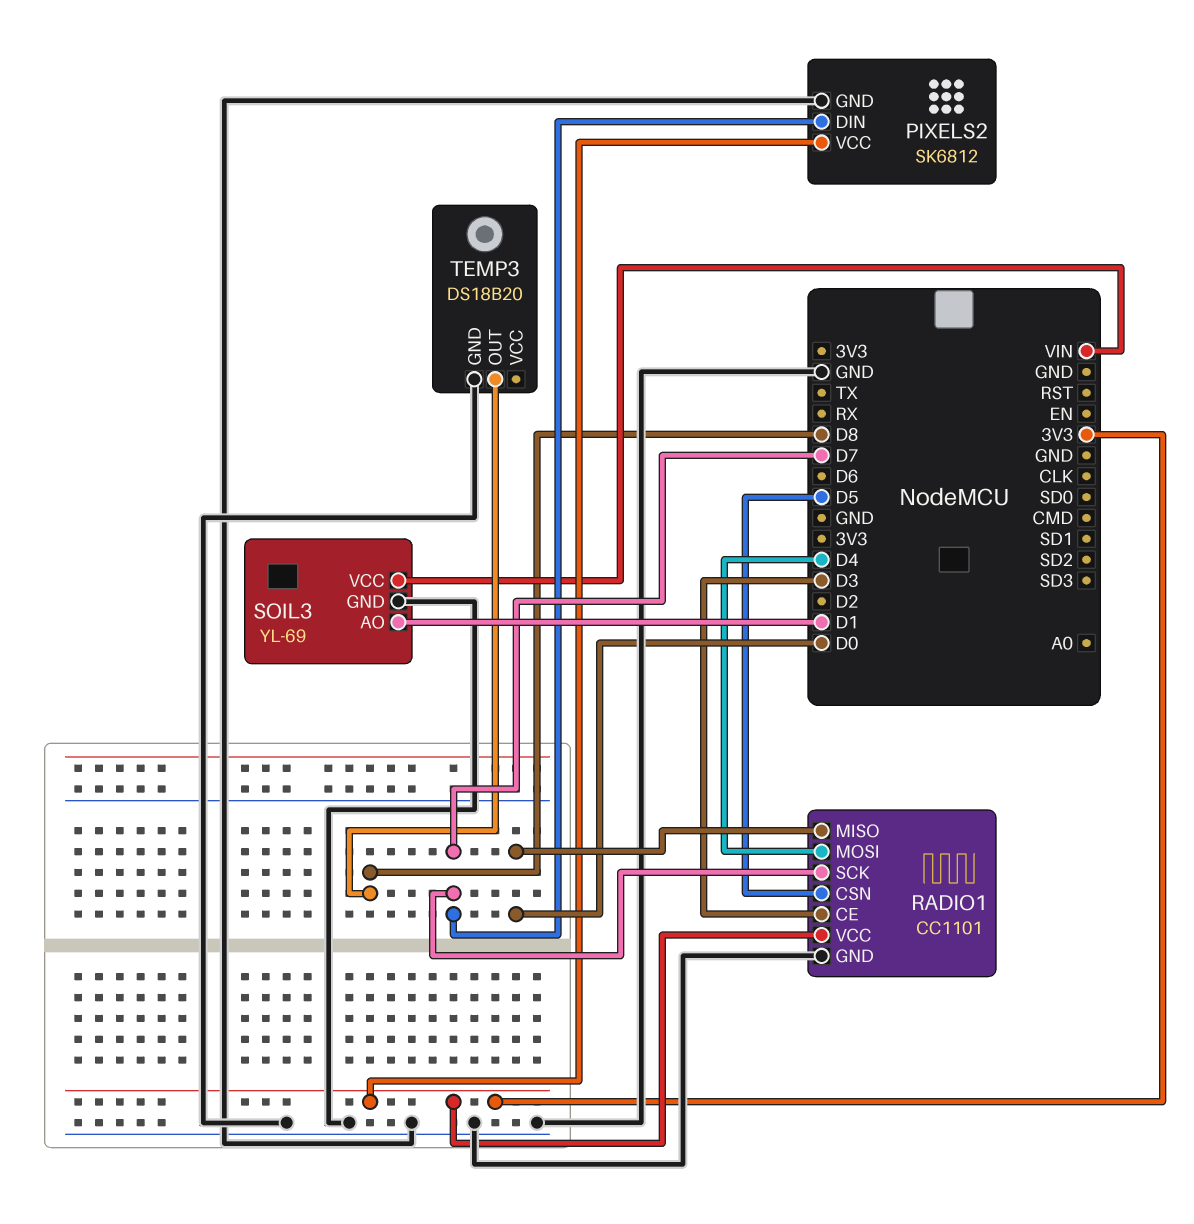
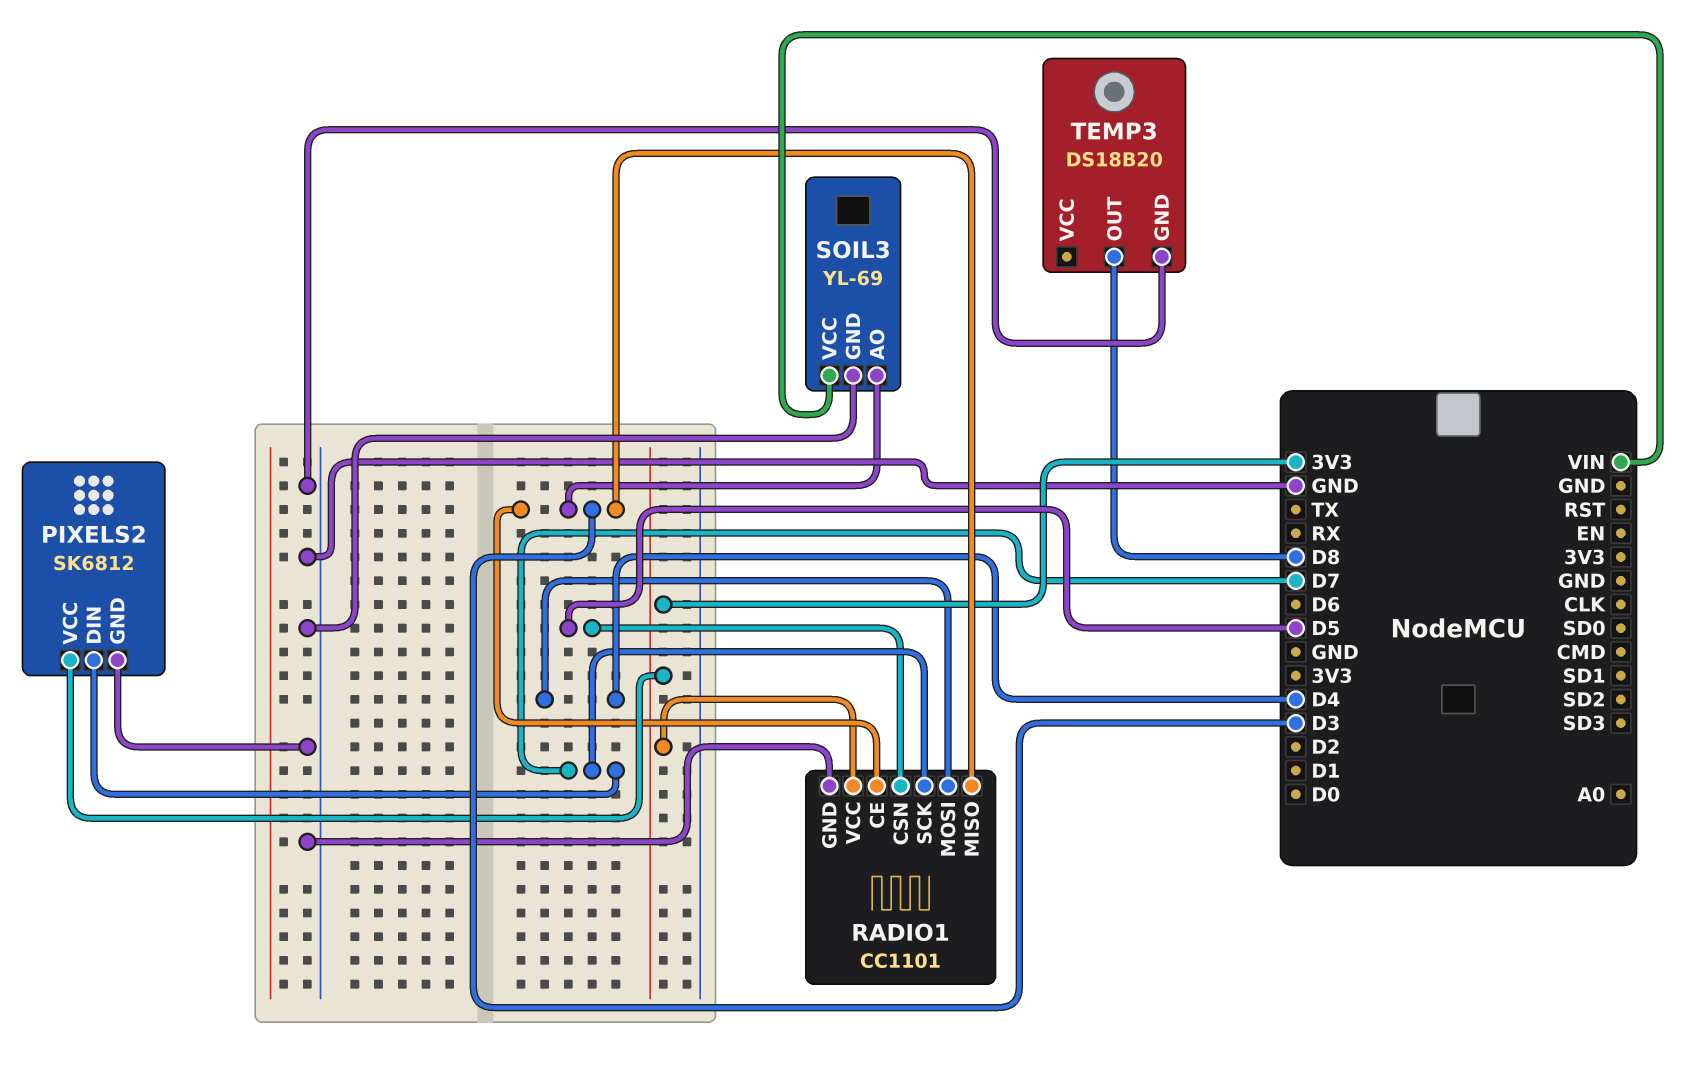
RADIO1 pin MISO: D0 -> D3
SOIL3 pin AO: D1 -> D3

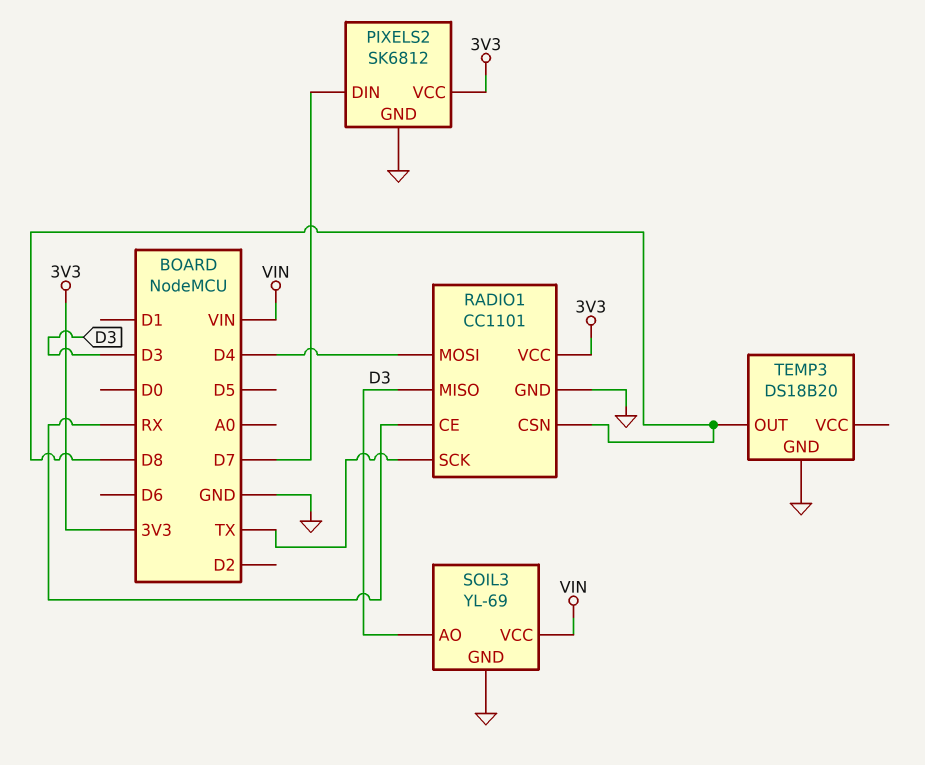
RADIO1 pin CE: D3 -> RX
RADIO1 pin CSN: D5 -> D8
RADIO1 pin SCK: D7 -> TX

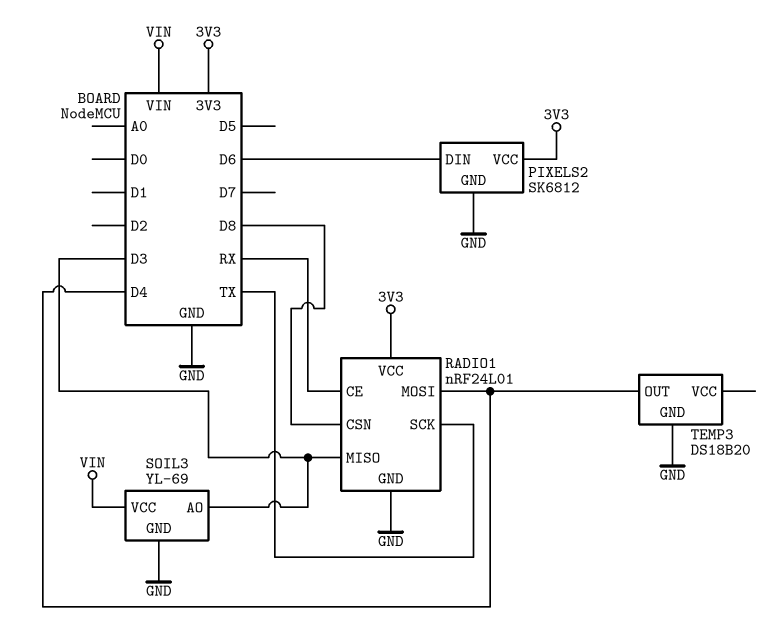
PIXELS2 pin DIN: D7 -> D6
RADIO1: CC1101 -> nRF24L01
TEMP3 pin OUT: D8 -> D4

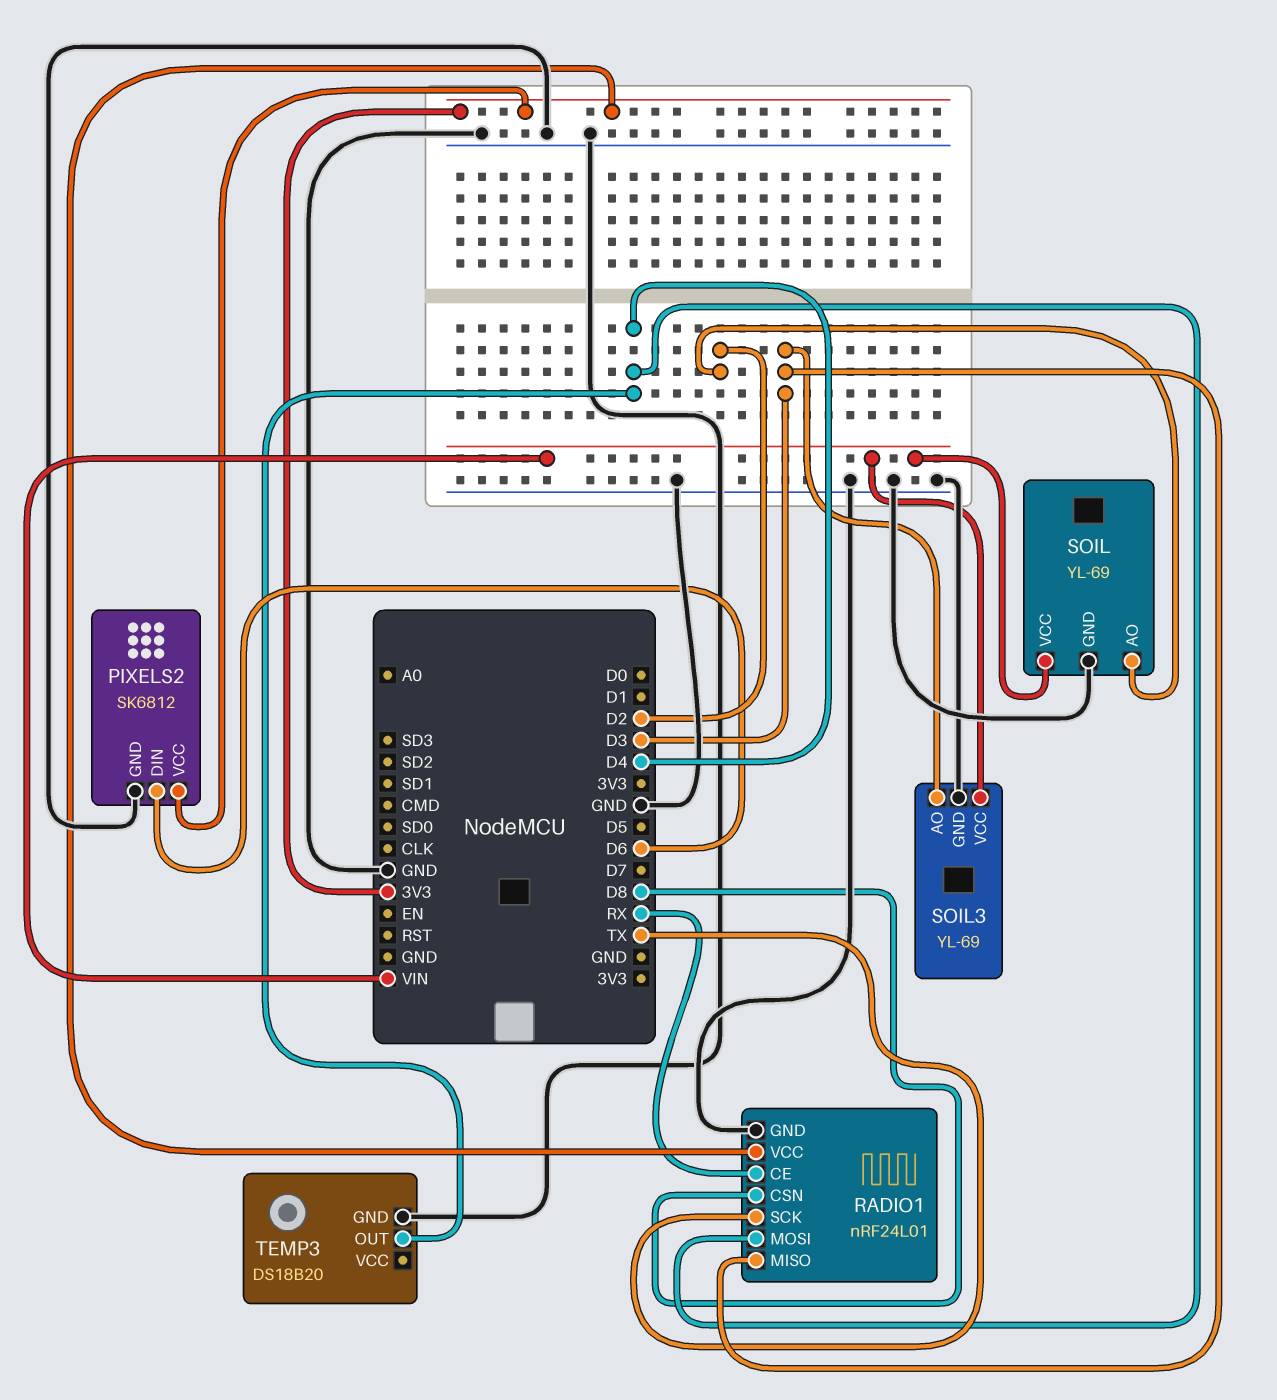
SOIL: none -> YL-69
SOIL pin AO: none -> D2
SOIL pin GND: none -> GND
SOIL pin VCC: none -> VIN

